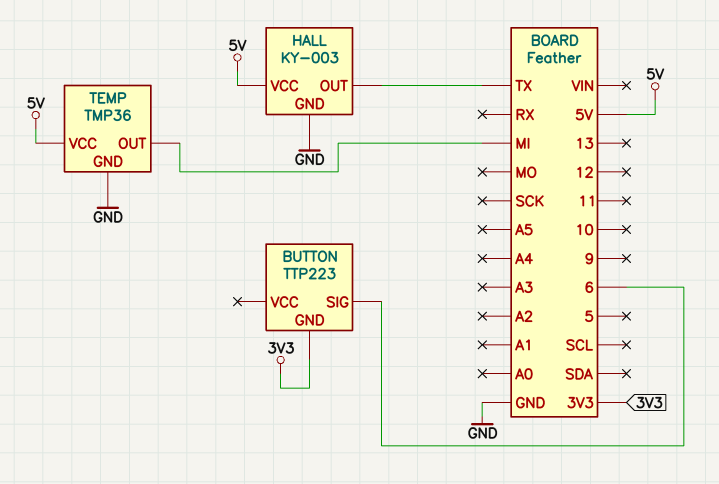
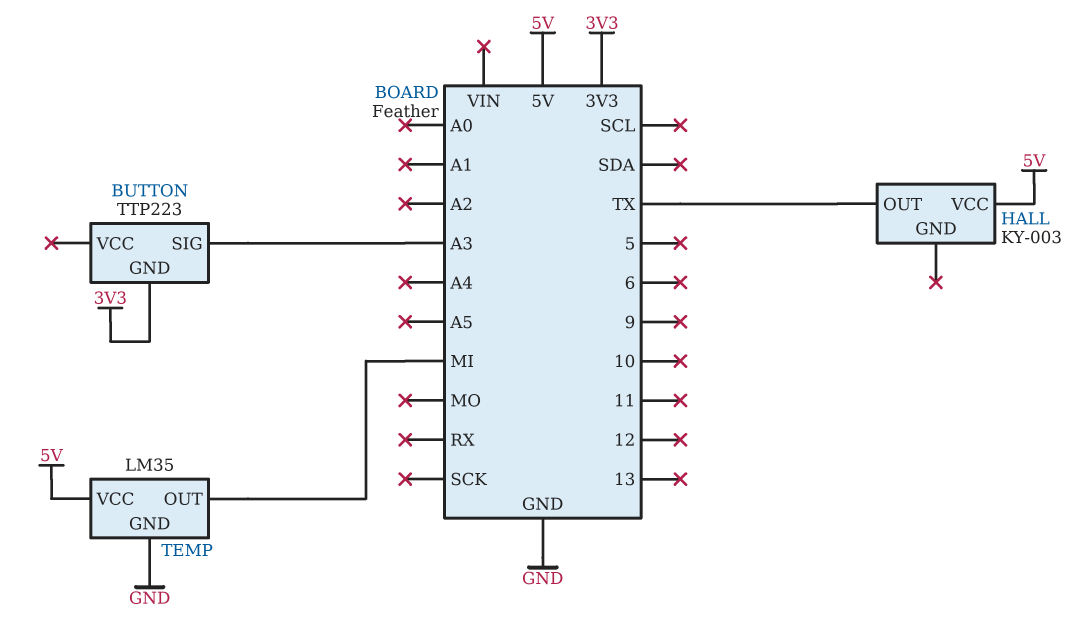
BUTTON pin SIG: 6 -> A3
HALL pin GND: GND -> none
TEMP: TMP36 -> LM35

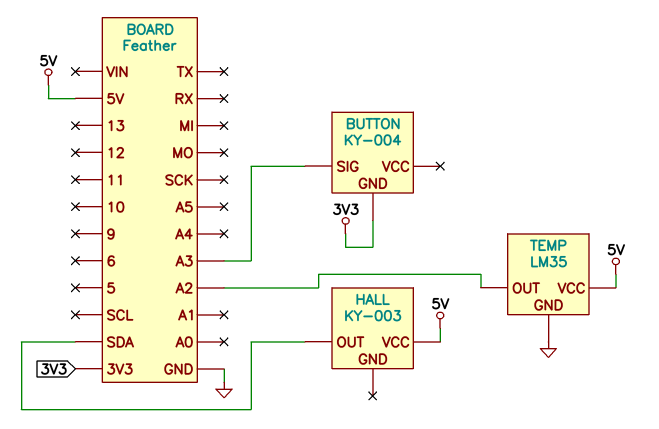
BUTTON: TTP223 -> KY-004
HALL pin OUT: TX -> SDA
TEMP pin OUT: MI -> A2

